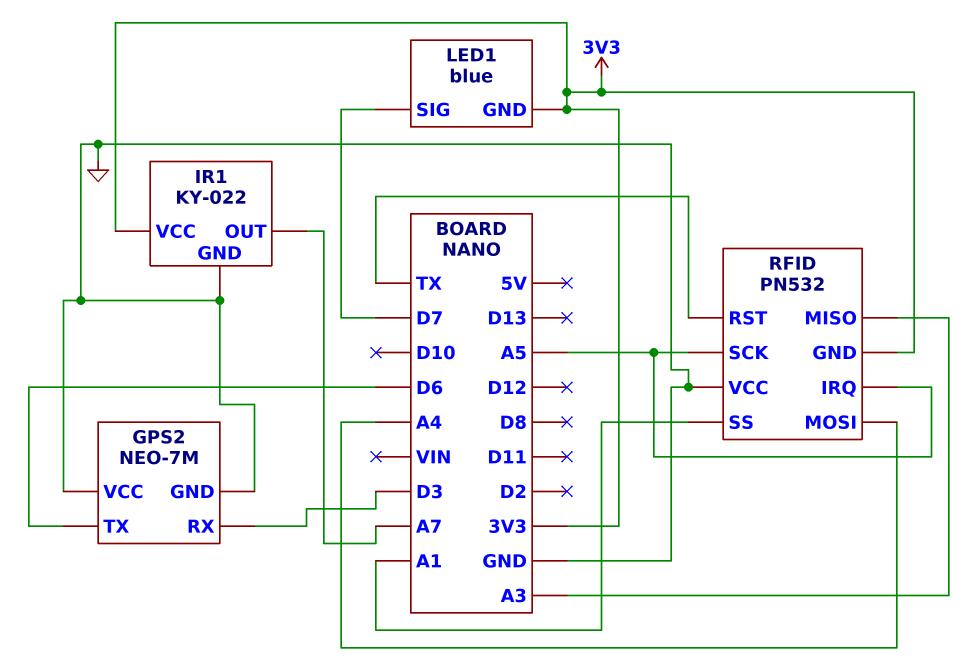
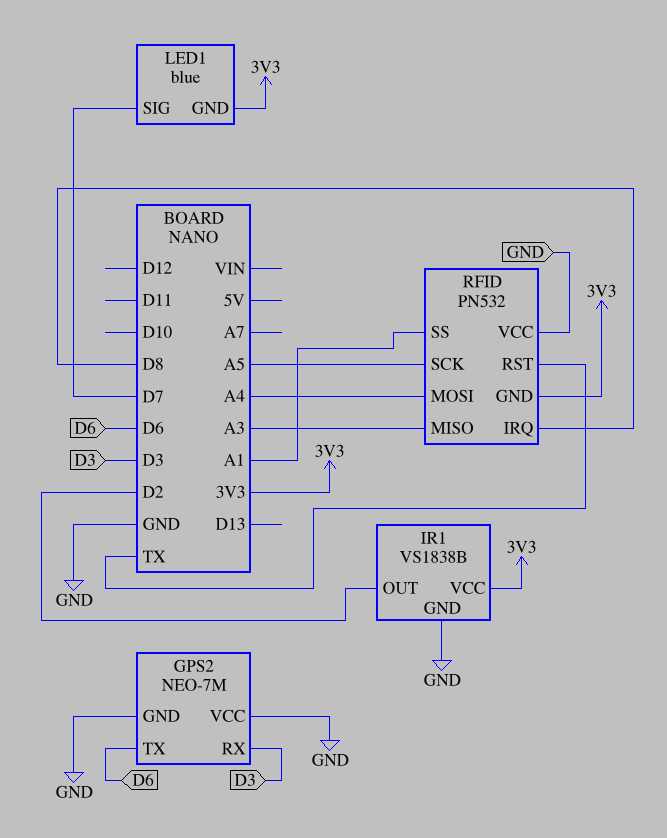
IR1: KY-022 -> VS1838B
IR1 pin OUT: A7 -> D2
RFID pin IRQ: A5 -> D8

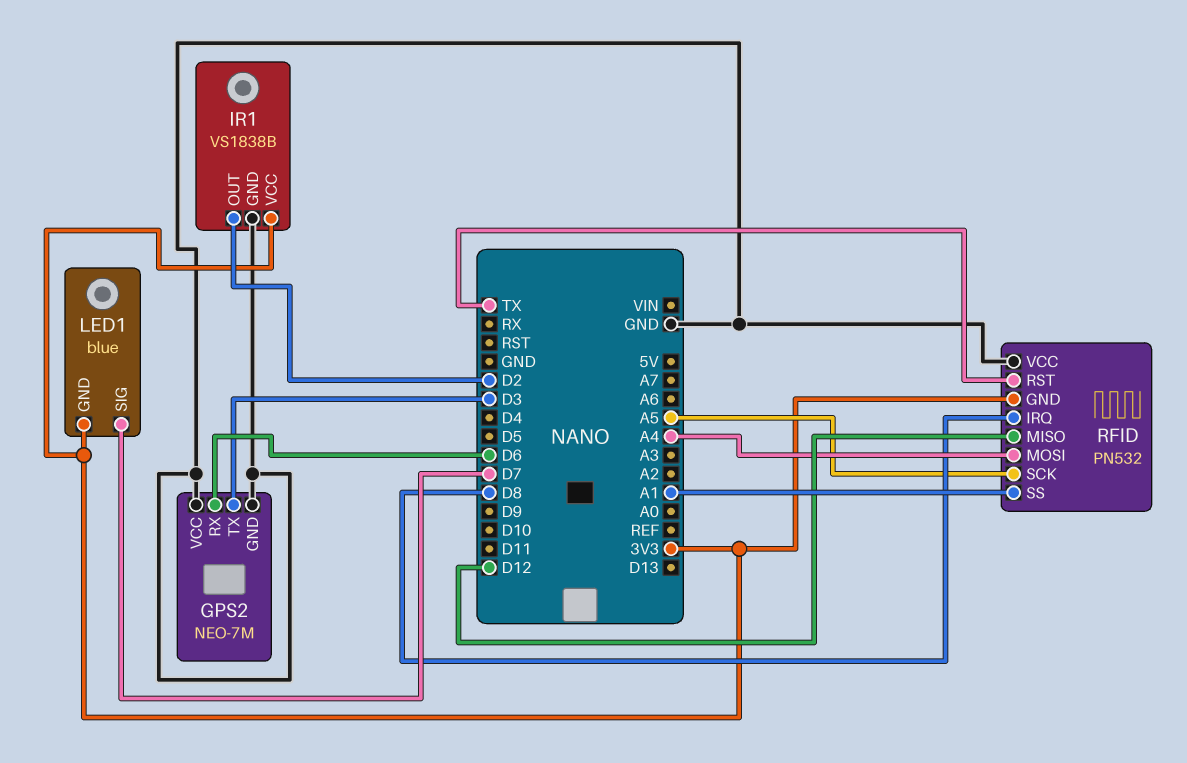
GPS2 pin RX: D3 -> D6
GPS2 pin TX: D6 -> D3
RFID pin MISO: A3 -> D12

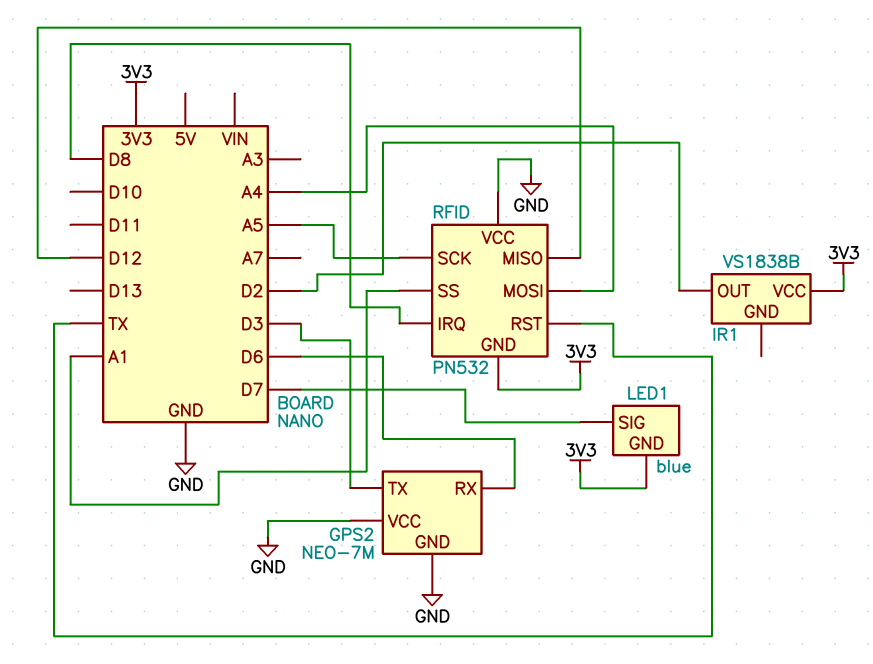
IR1 pin GND: GND -> none

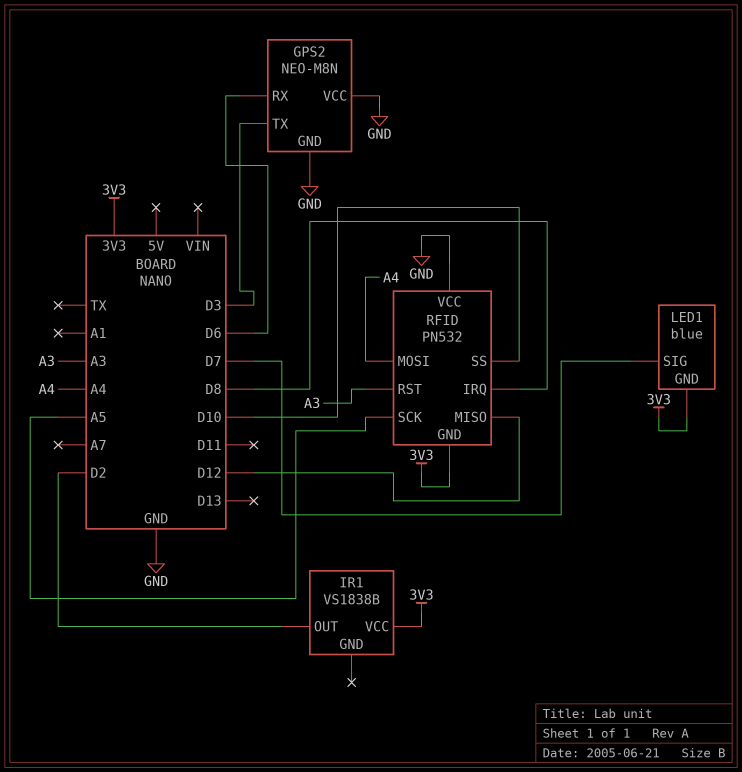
GPS2: NEO-7M -> NEO-M8N
RFID pin RST: TX -> A3
RFID pin SS: A1 -> D10

